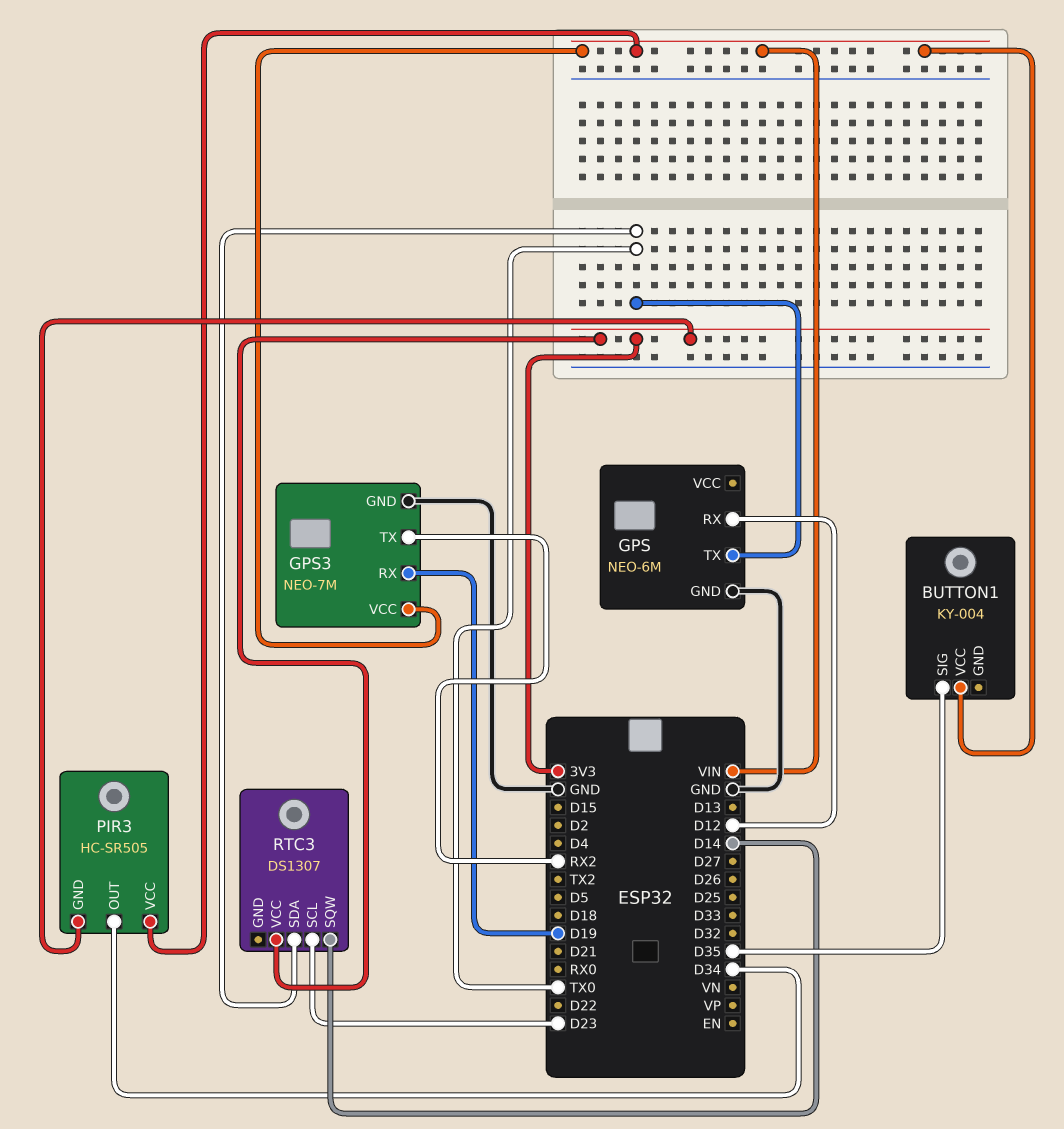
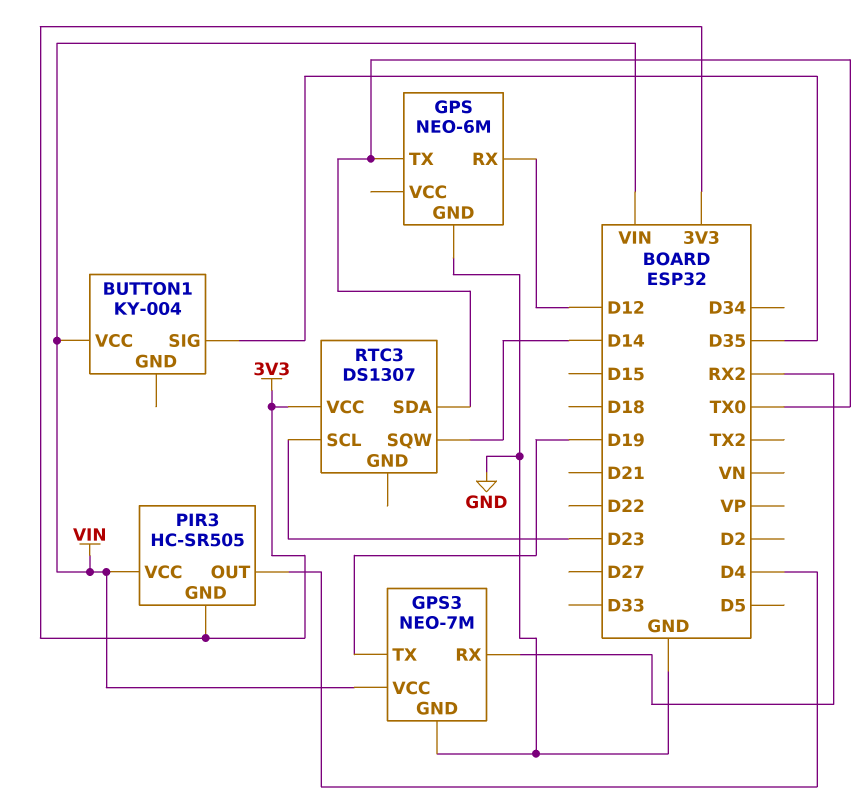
GPS3 pin RX: D19 -> RX2
GPS3 pin TX: RX2 -> D19
PIR3 pin OUT: D34 -> D4

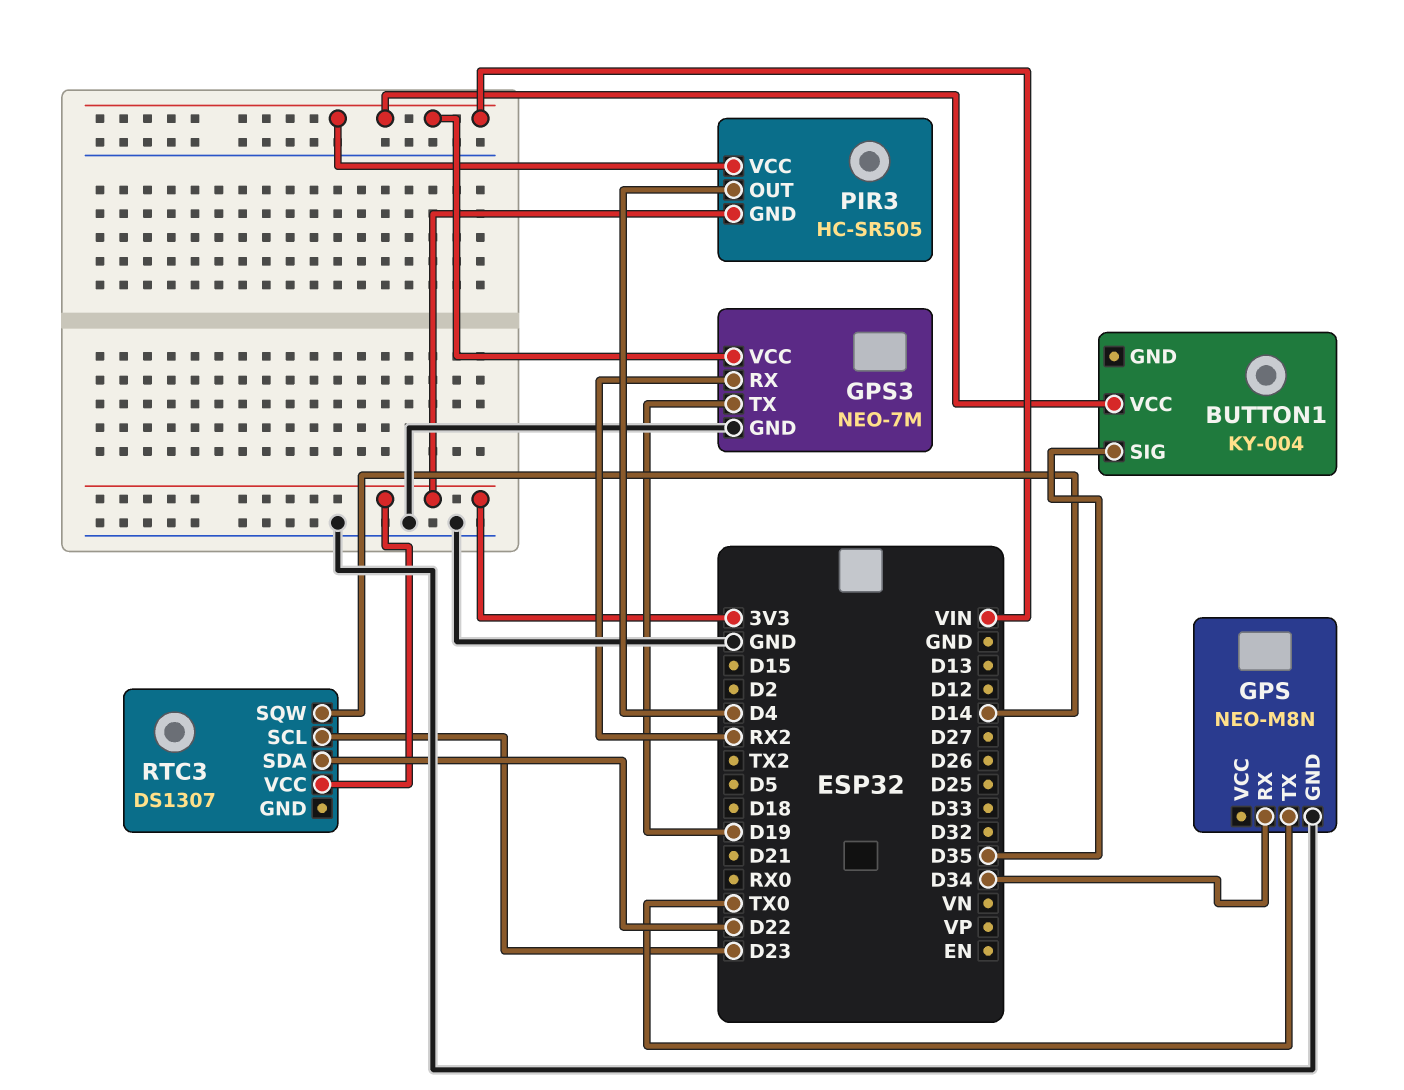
GPS: NEO-6M -> NEO-M8N
GPS pin RX: D12 -> D34
RTC3 pin SDA: TX0 -> D22

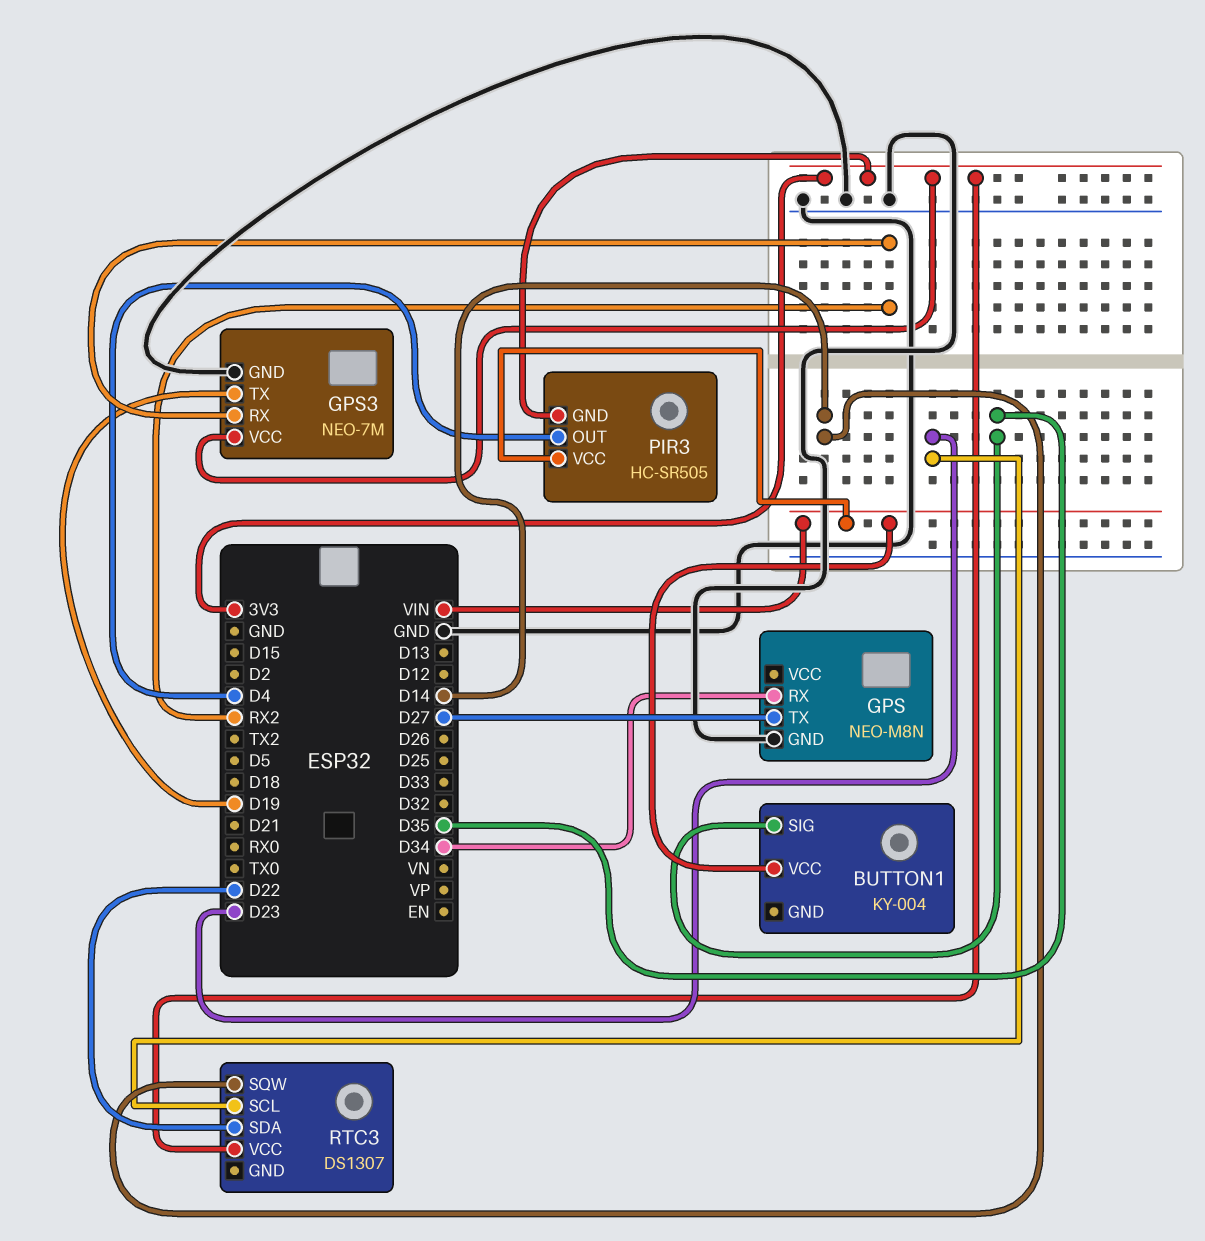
GPS pin TX: TX0 -> D27
GPS3 pin VCC: VIN -> 3V3

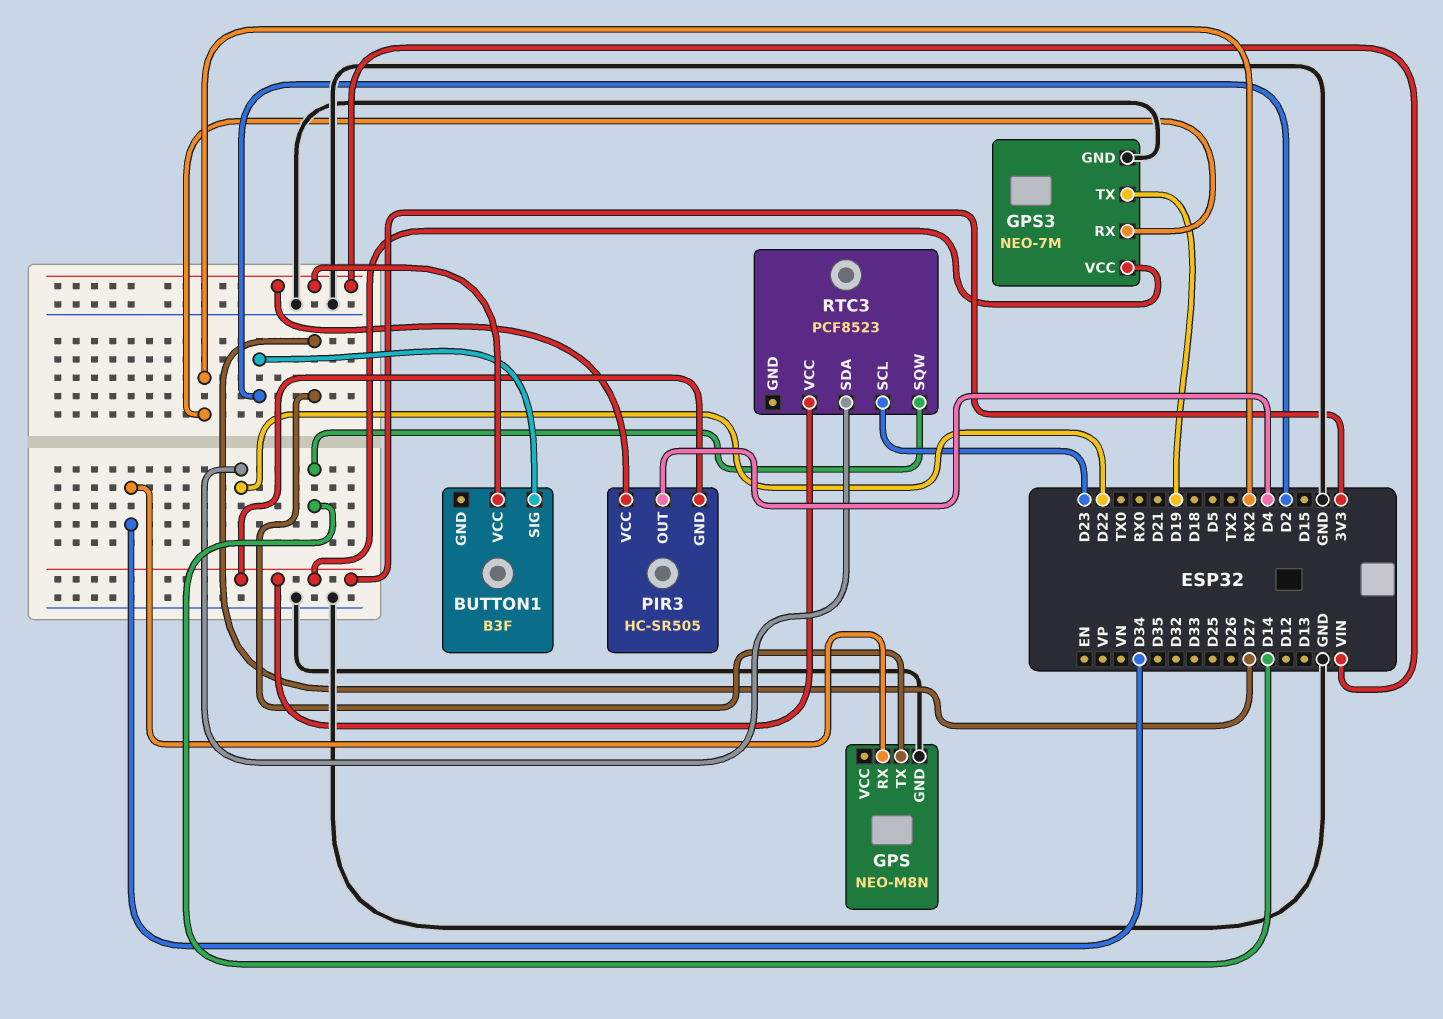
BUTTON1: KY-004 -> B3F
BUTTON1 pin SIG: D35 -> D2
RTC3: DS1307 -> PCF8523

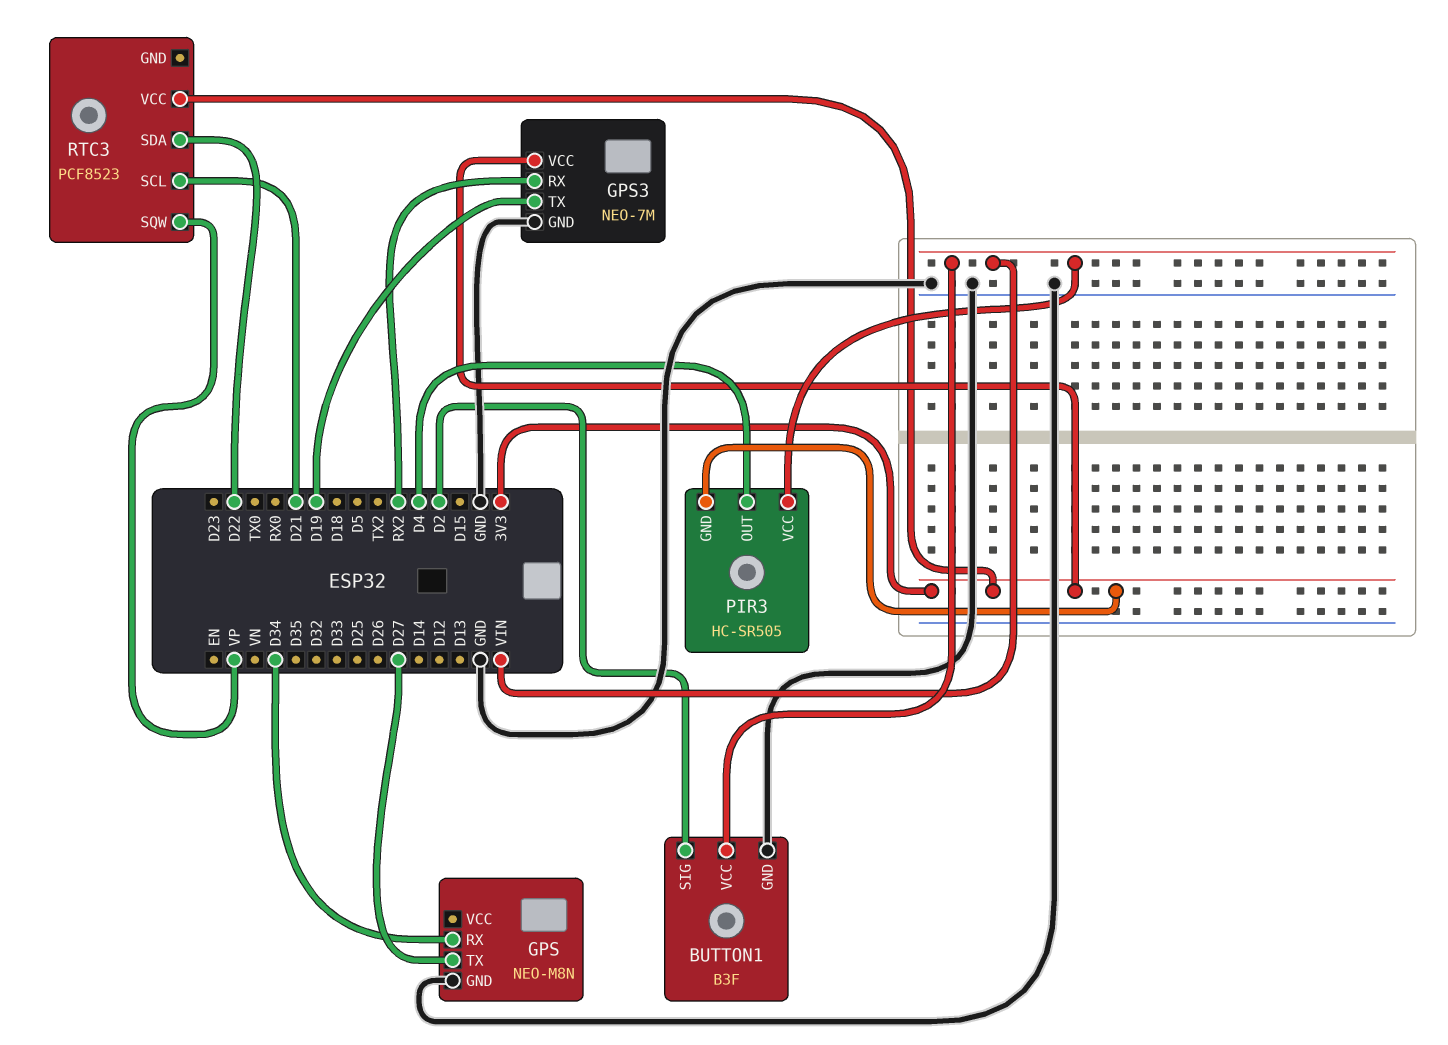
BUTTON1 pin GND: none -> GND
RTC3 pin SCL: D23 -> D21
RTC3 pin SQW: D14 -> VP

